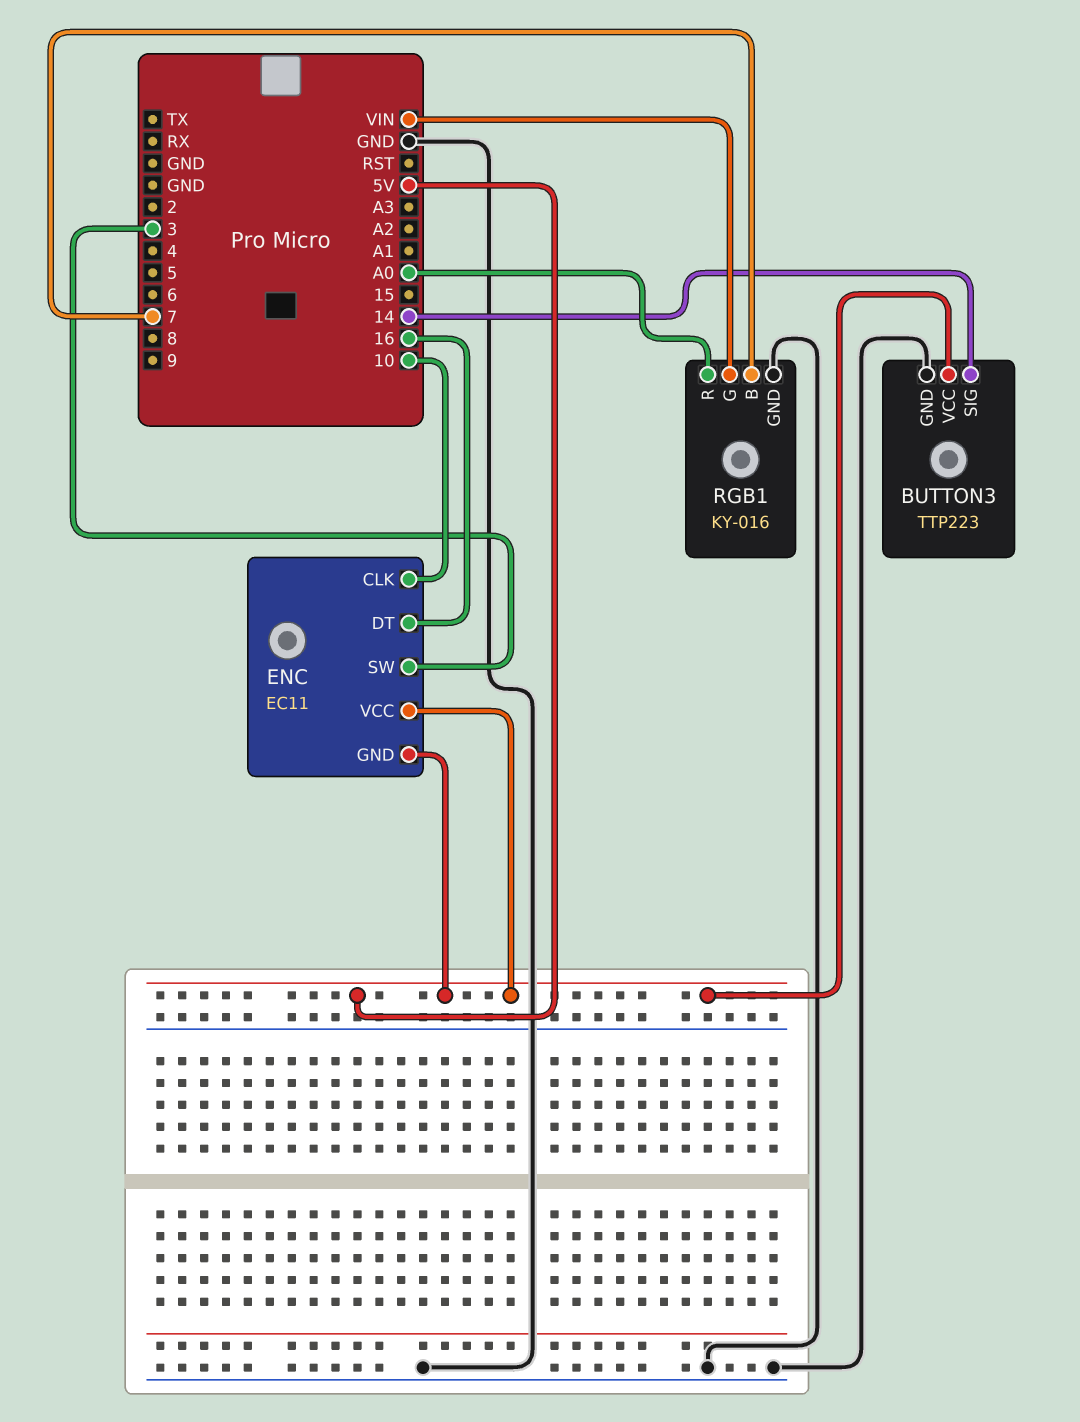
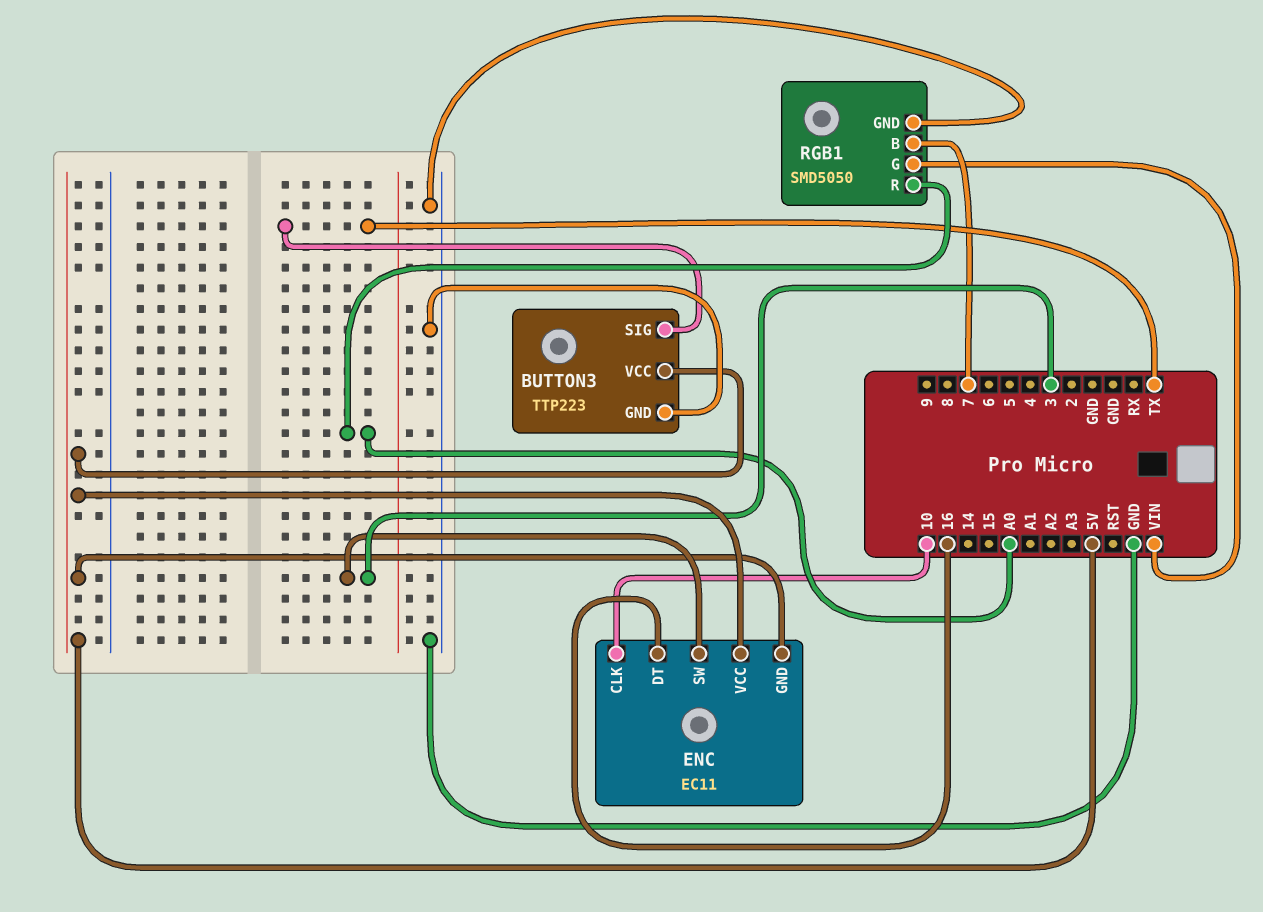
BUTTON3 pin SIG: 14 -> TX
RGB1: KY-016 -> SMD5050

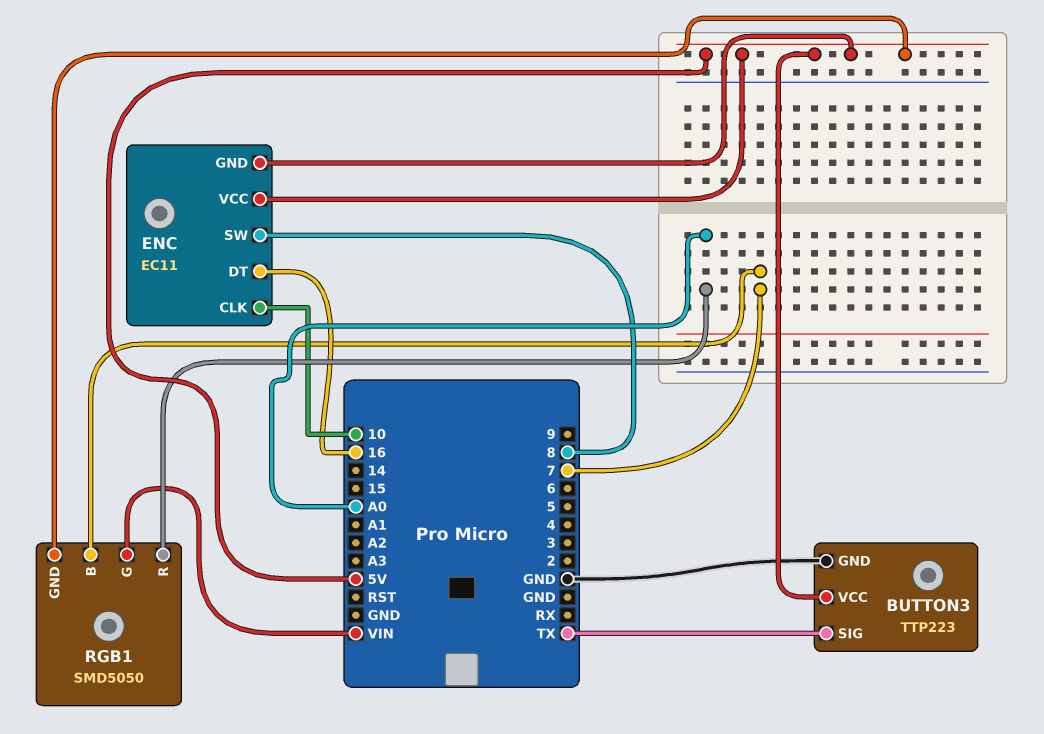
ENC pin SW: 3 -> 8
RGB1 pin GND: GND -> 5V

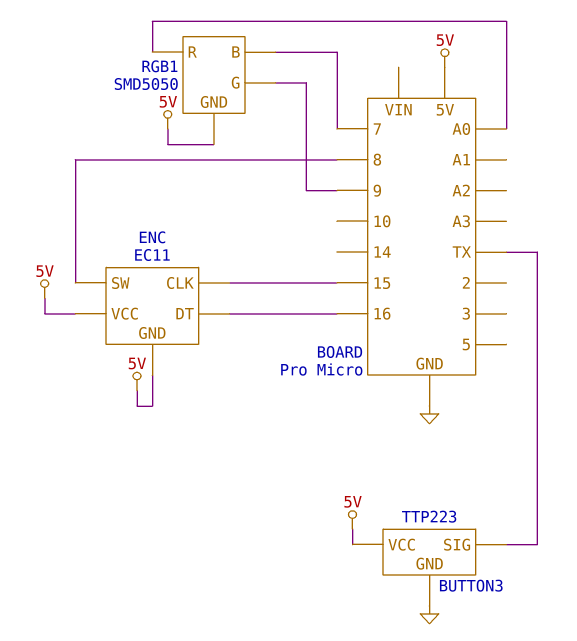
ENC pin CLK: 10 -> 15
RGB1 pin G: VIN -> 9

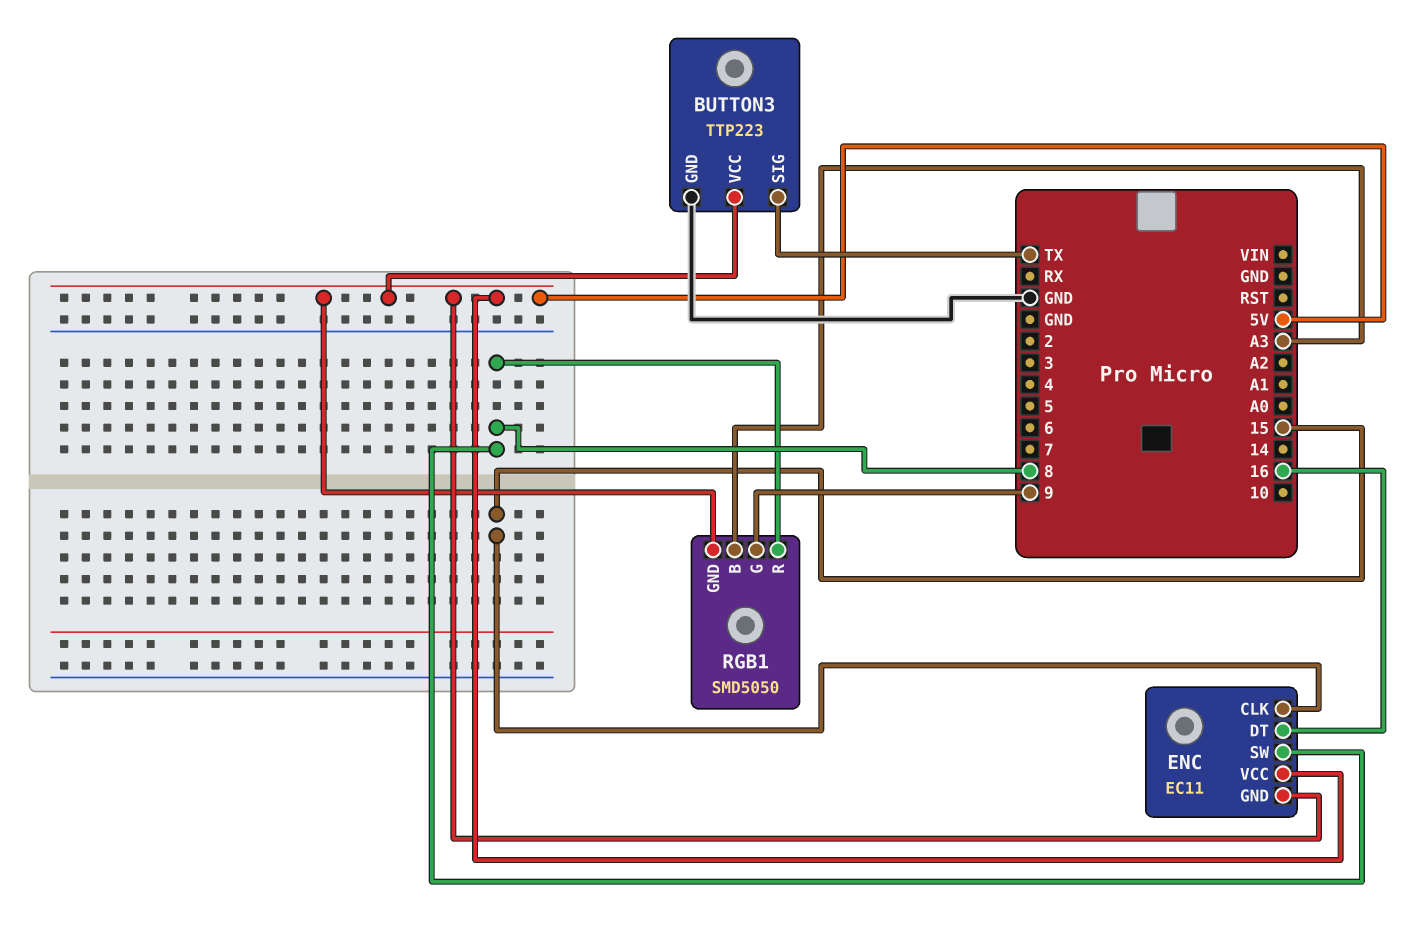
RGB1 pin B: 7 -> A3
RGB1 pin R: A0 -> 8

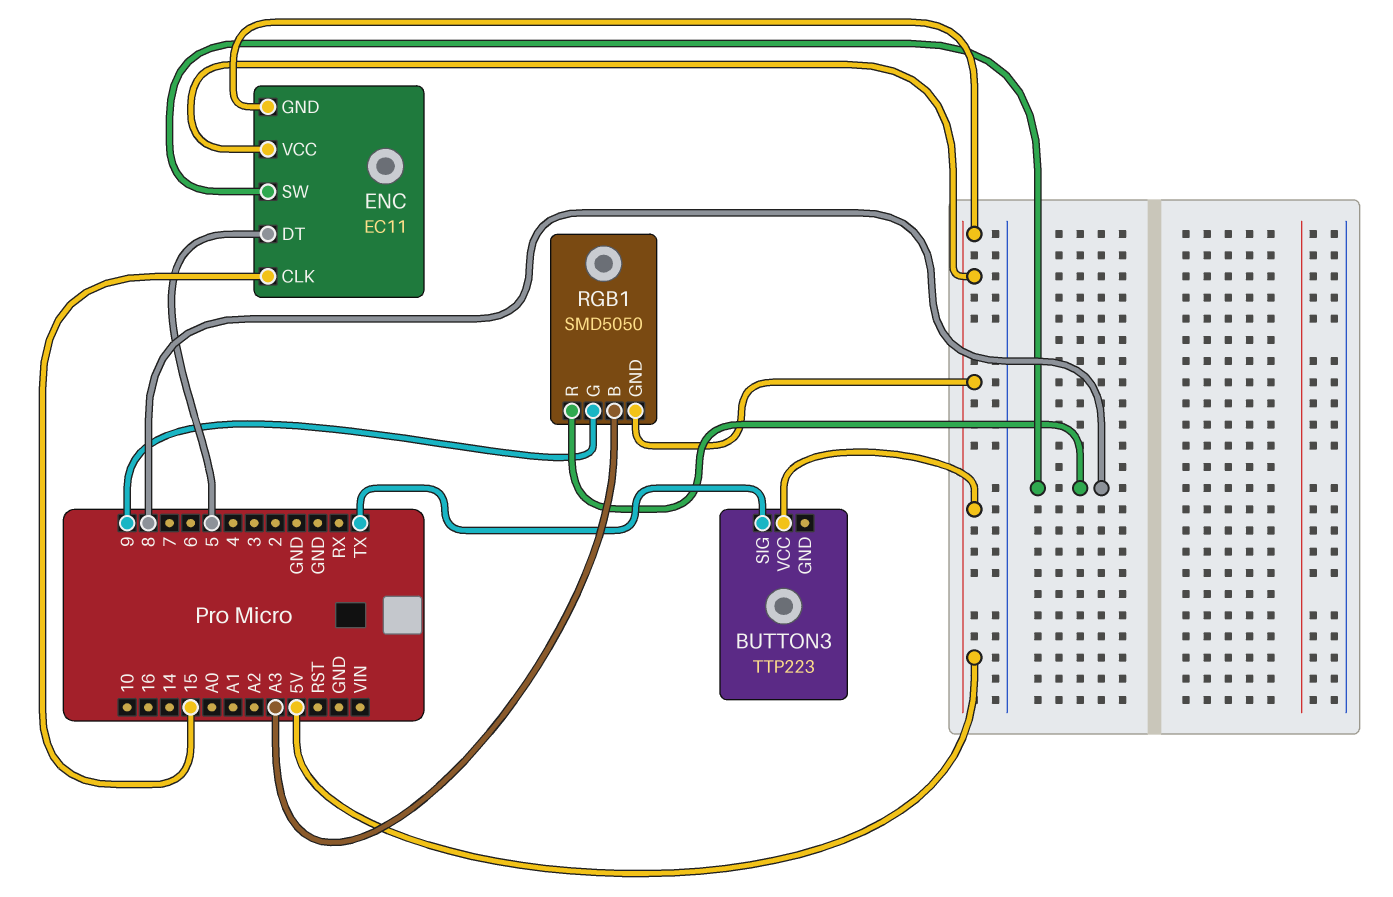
BUTTON3 pin GND: GND -> none
ENC pin DT: 16 -> 5

